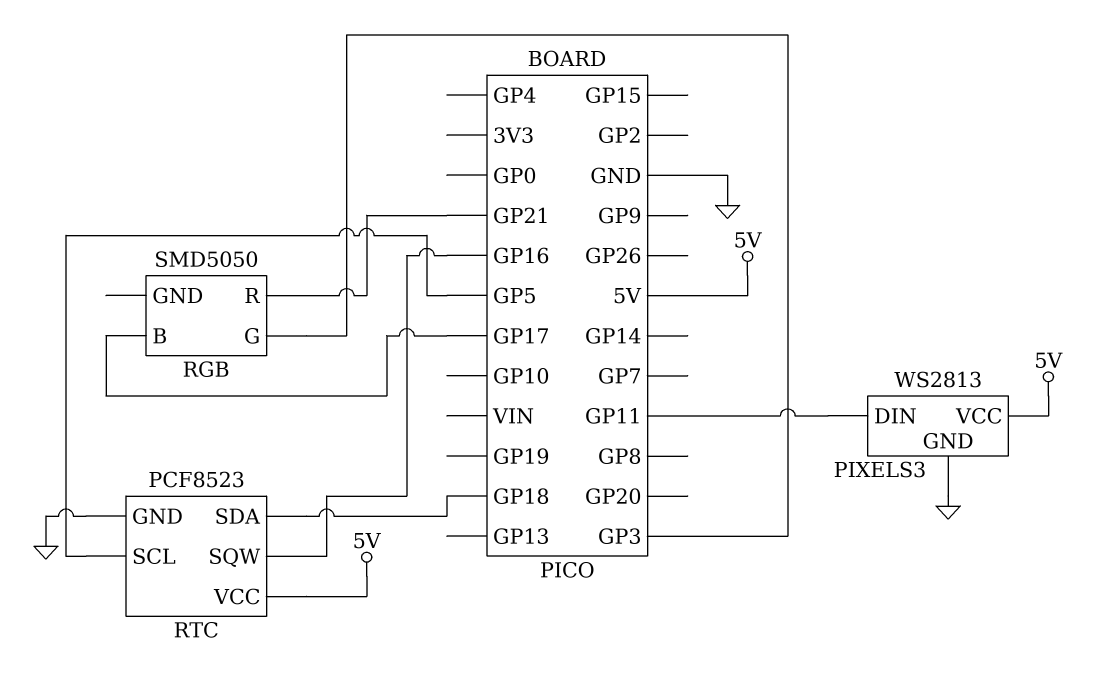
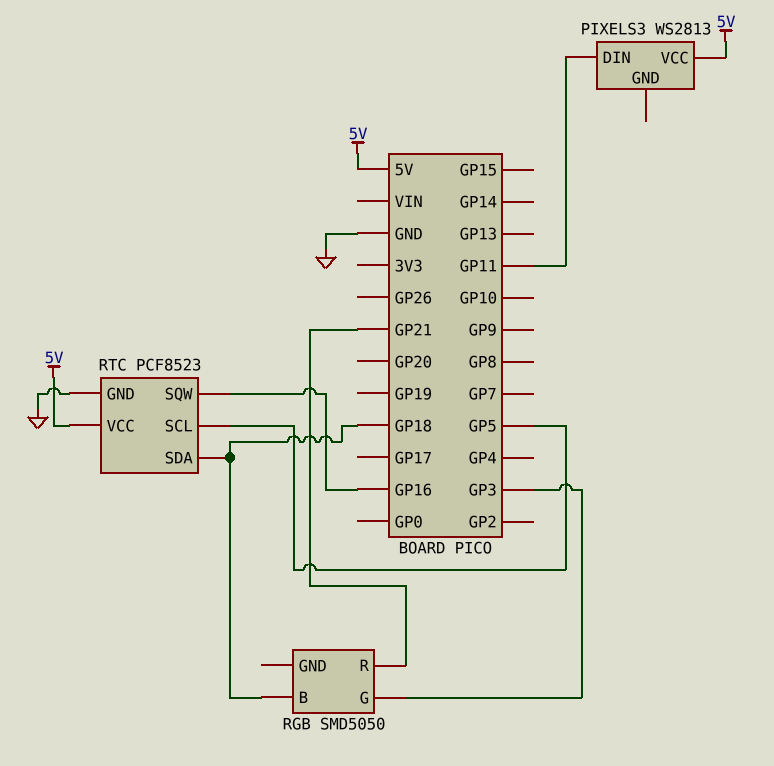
PIXELS3 pin GND: GND -> none
RGB pin B: GP17 -> GP18

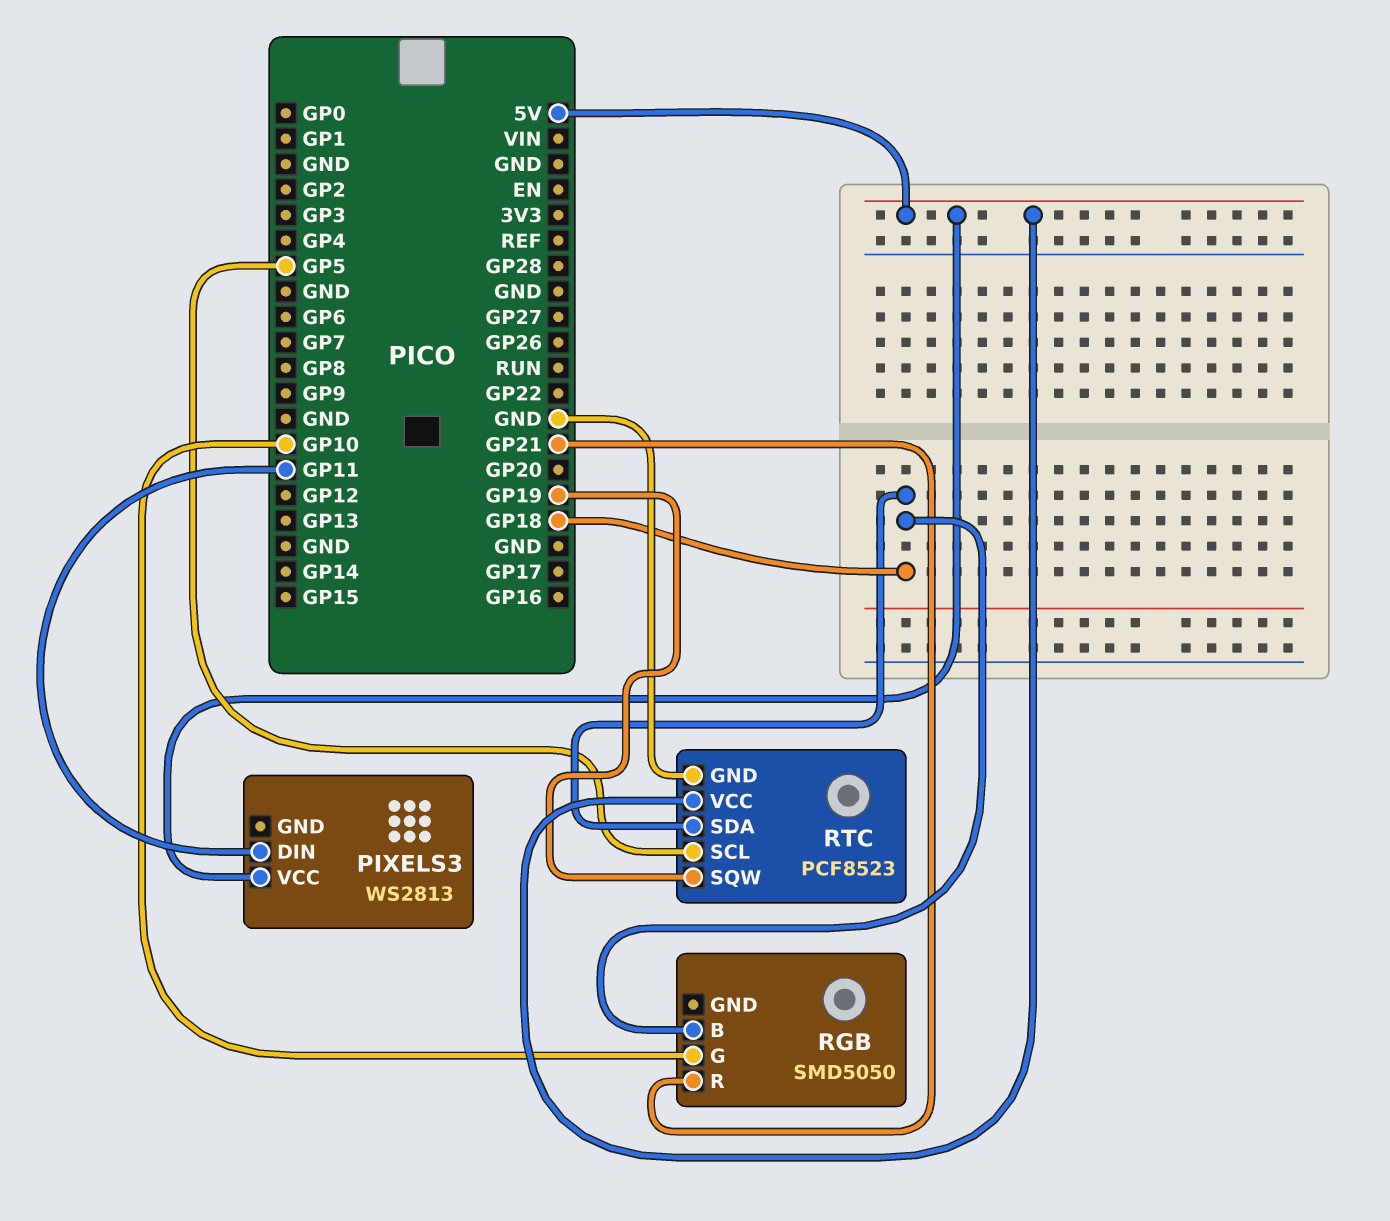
RGB pin G: GP3 -> GP10
RTC pin SQW: GP16 -> GP19

